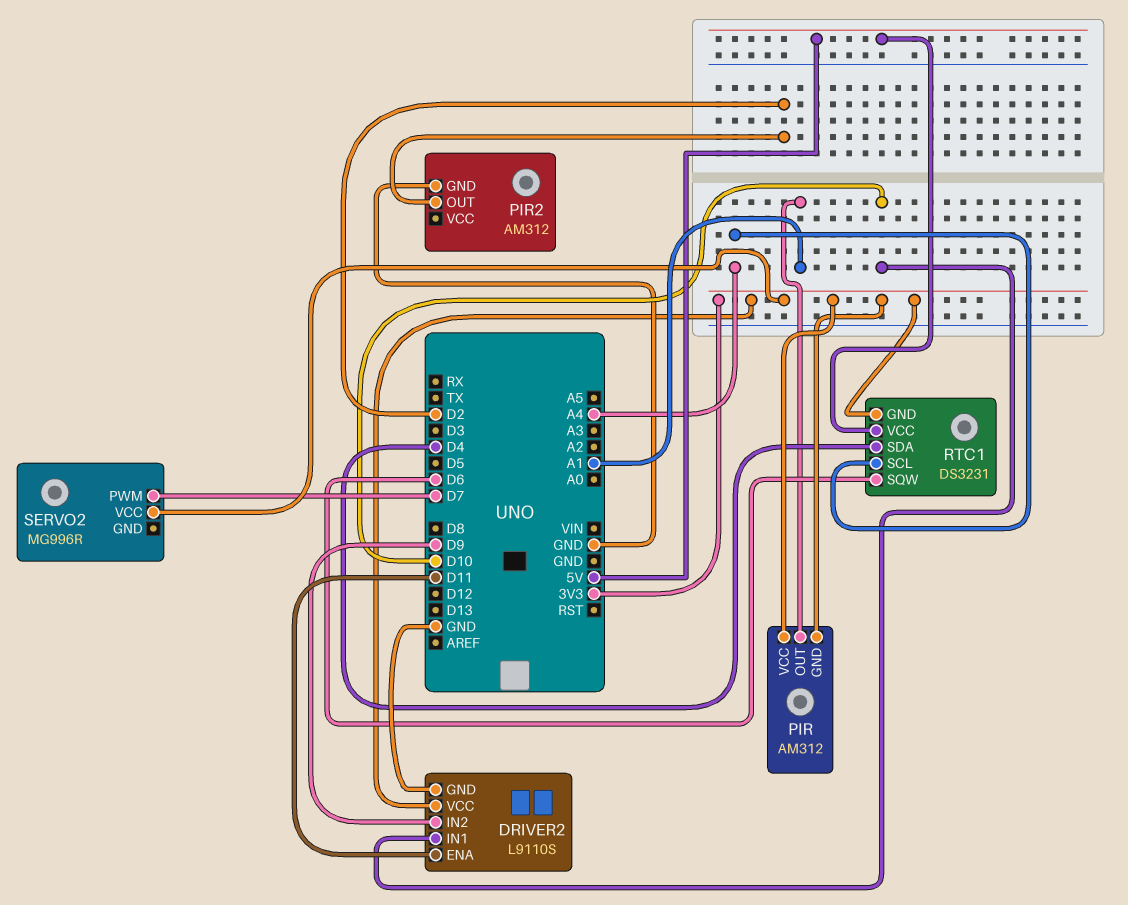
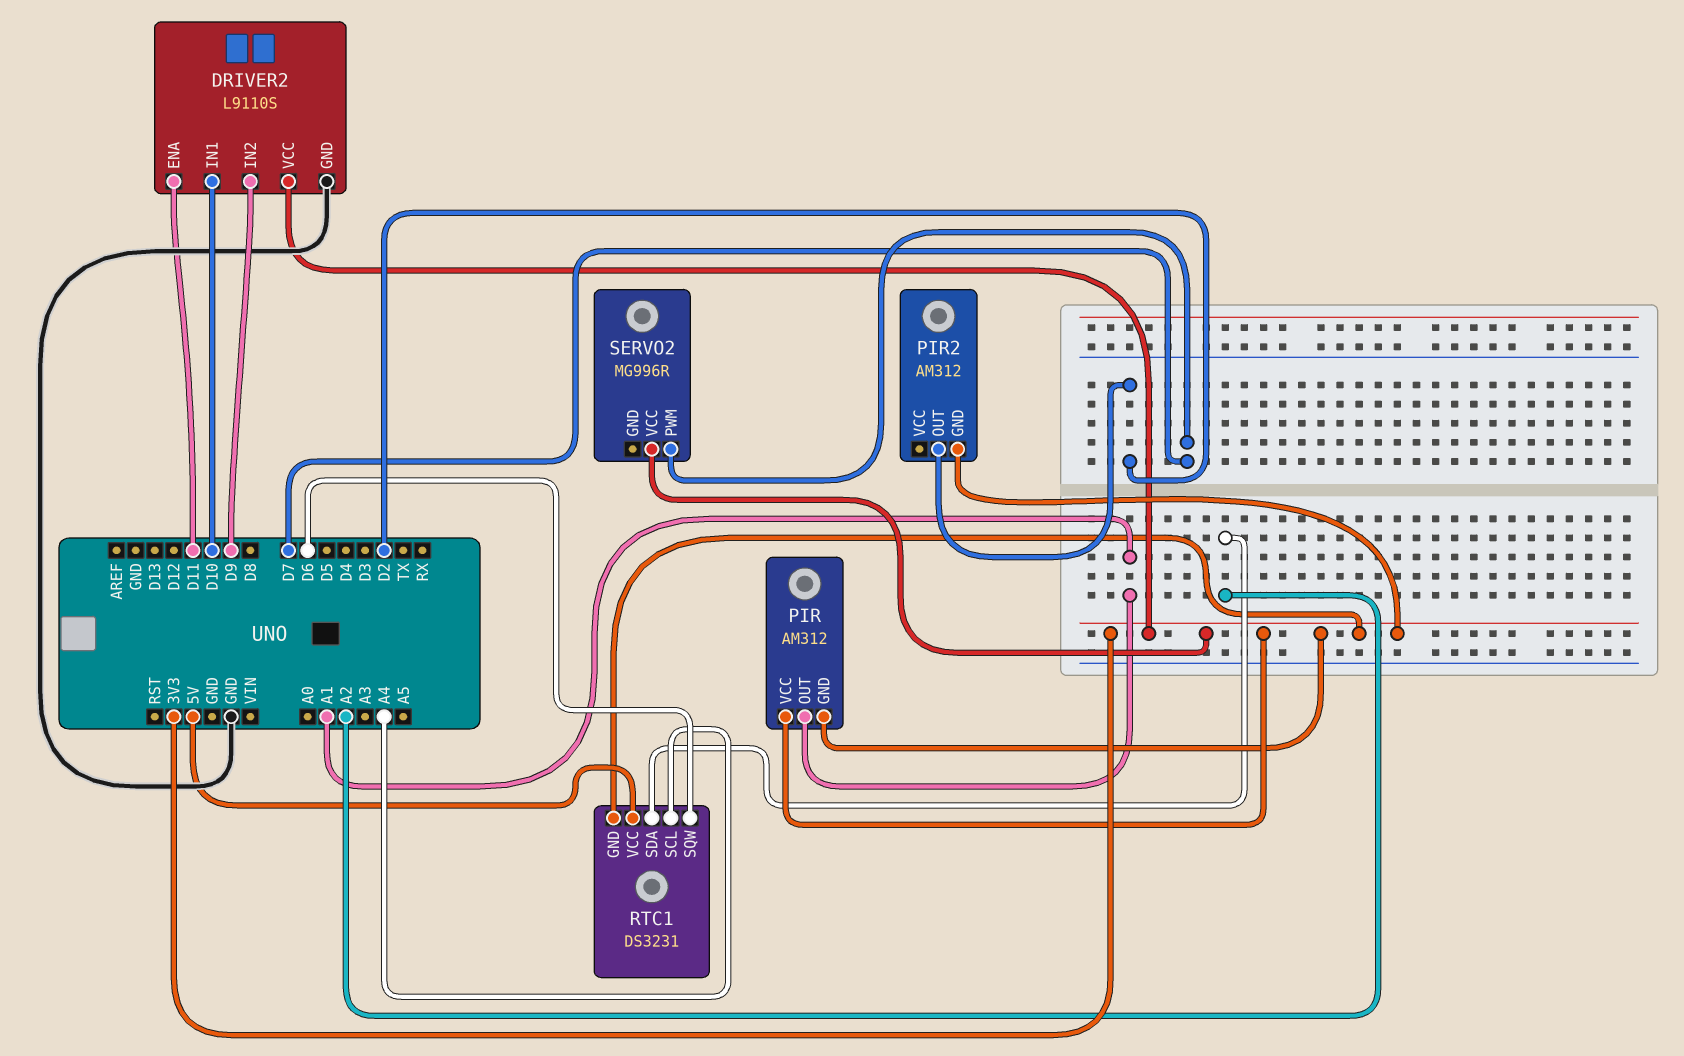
PIR2 pin GND: GND -> 3V3
RTC1 pin SDA: D4 -> A2

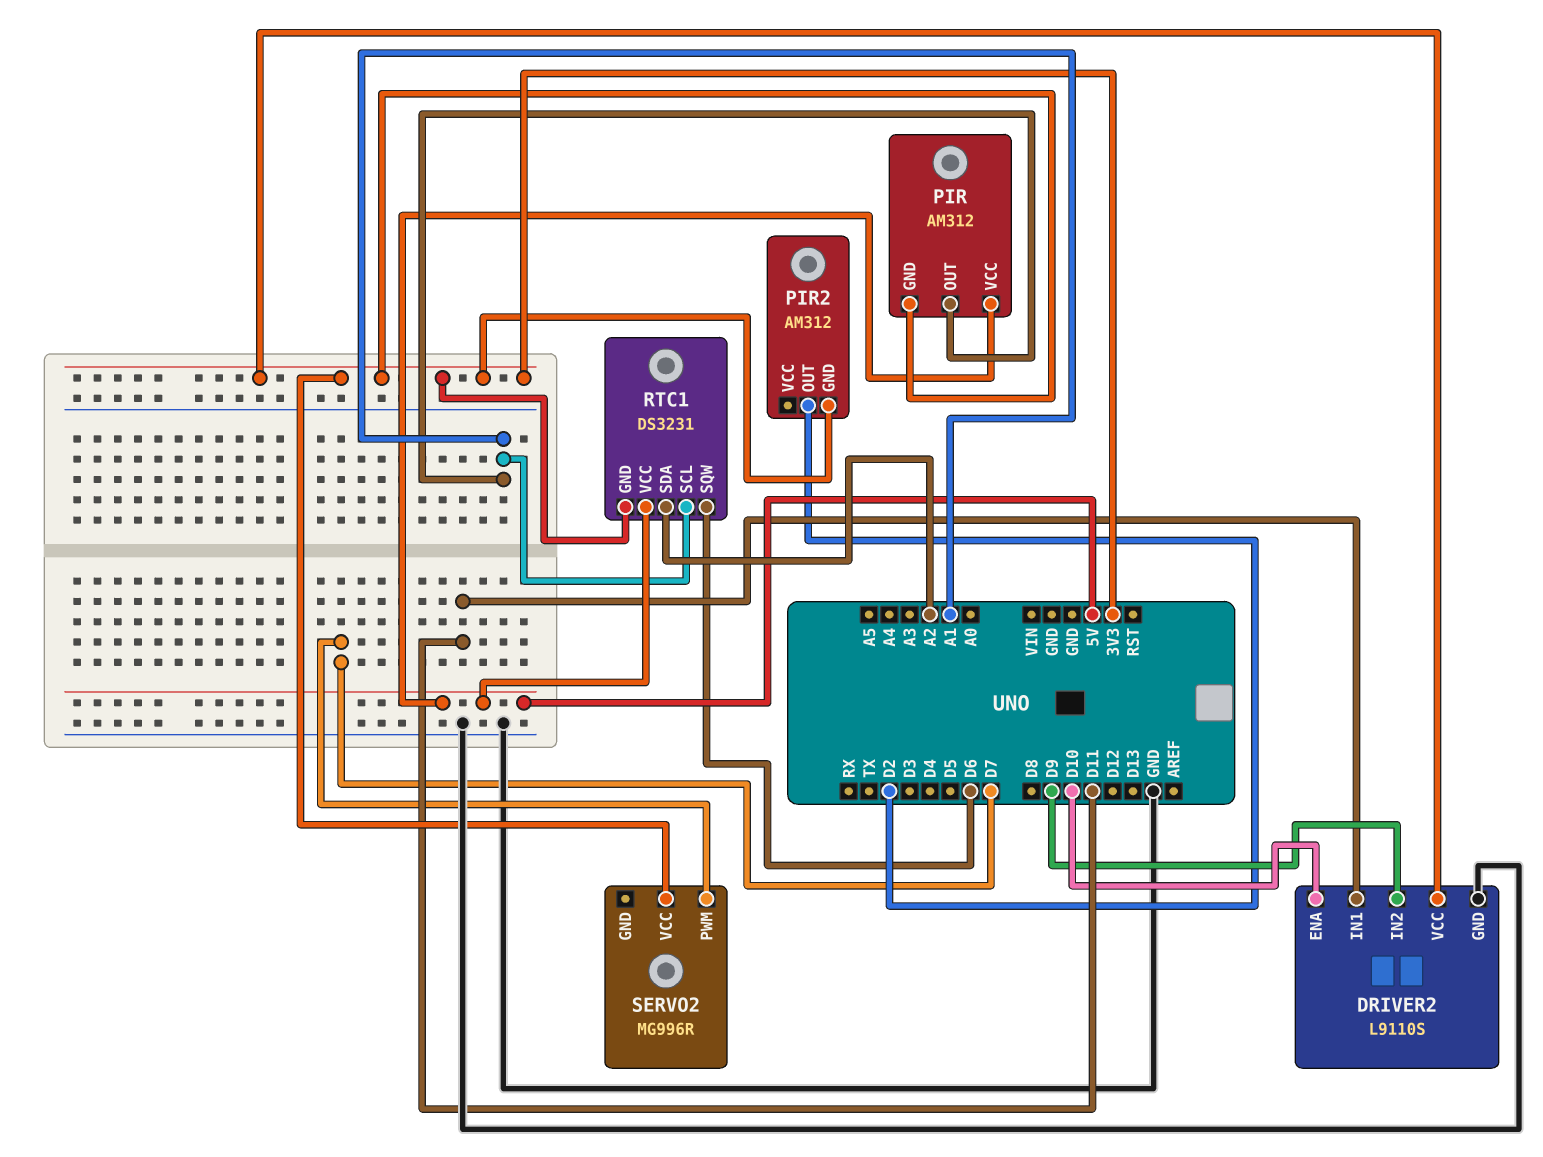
DRIVER2 pin ENA: D11 -> D10
DRIVER2 pin IN1: D10 -> D11
PIR pin VCC: 3V3 -> 5V
RTC1 pin SCL: A4 -> A1

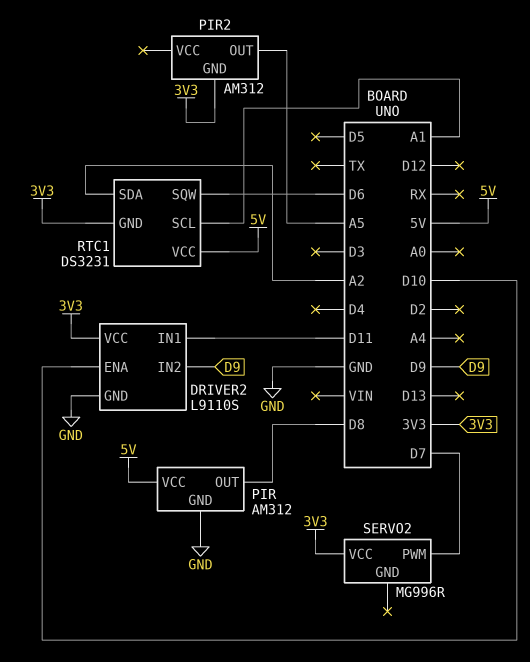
PIR pin GND: 3V3 -> GND
PIR pin OUT: A1 -> D8
PIR2 pin OUT: D2 -> A5

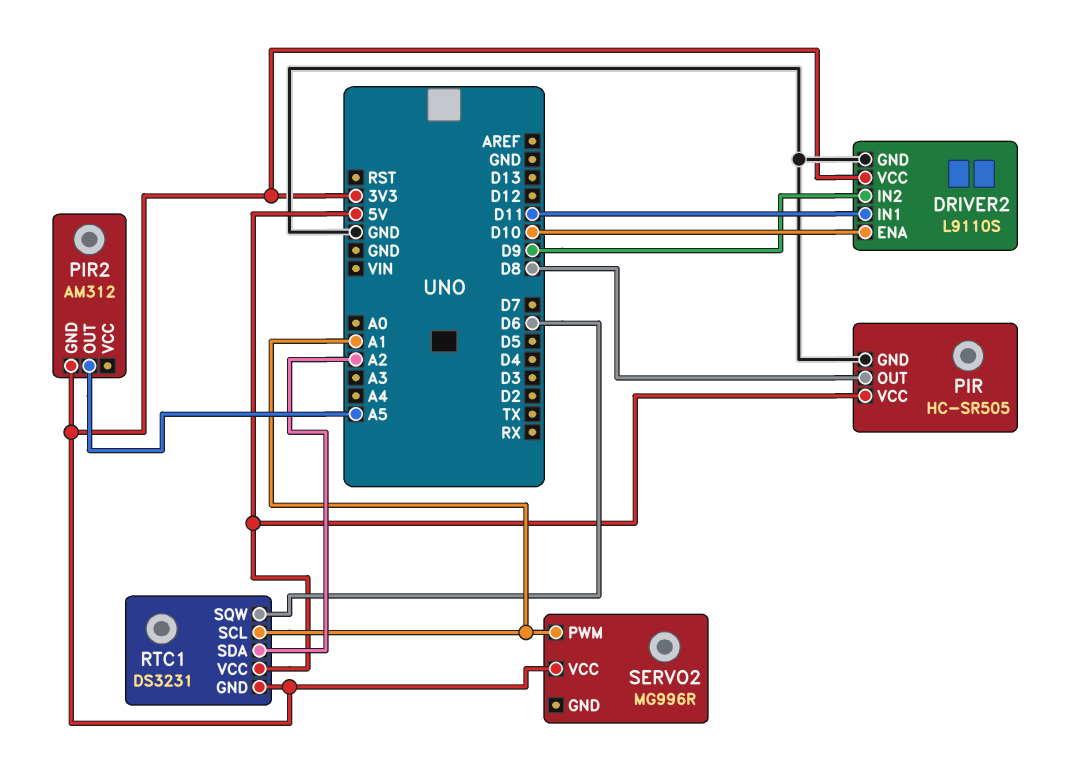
PIR: AM312 -> HC-SR505
SERVO2 pin PWM: D7 -> A1

